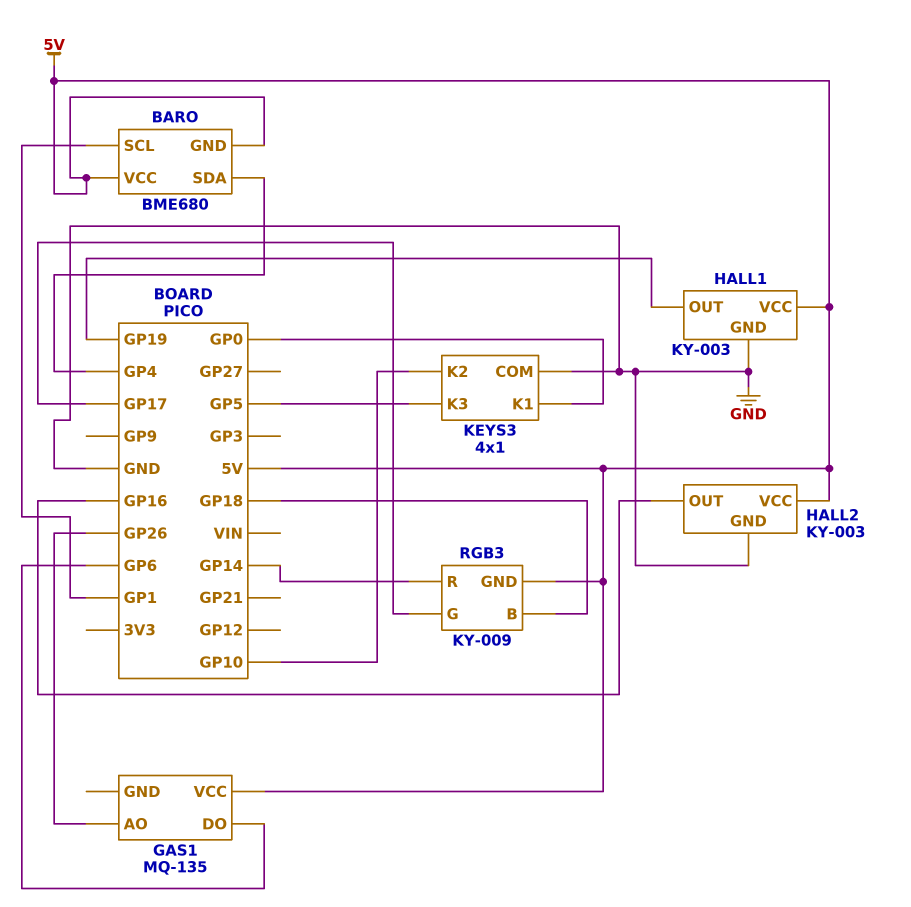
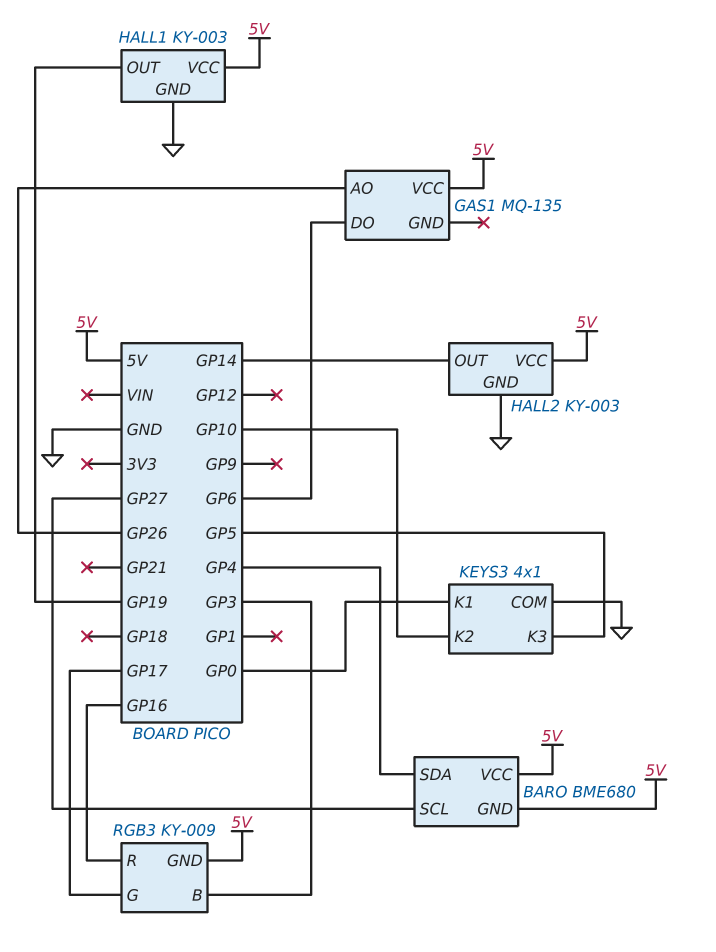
BARO pin SCL: GP1 -> GP27
HALL2 pin OUT: GP16 -> GP14
RGB3 pin B: GP18 -> GP3
RGB3 pin R: GP14 -> GP16

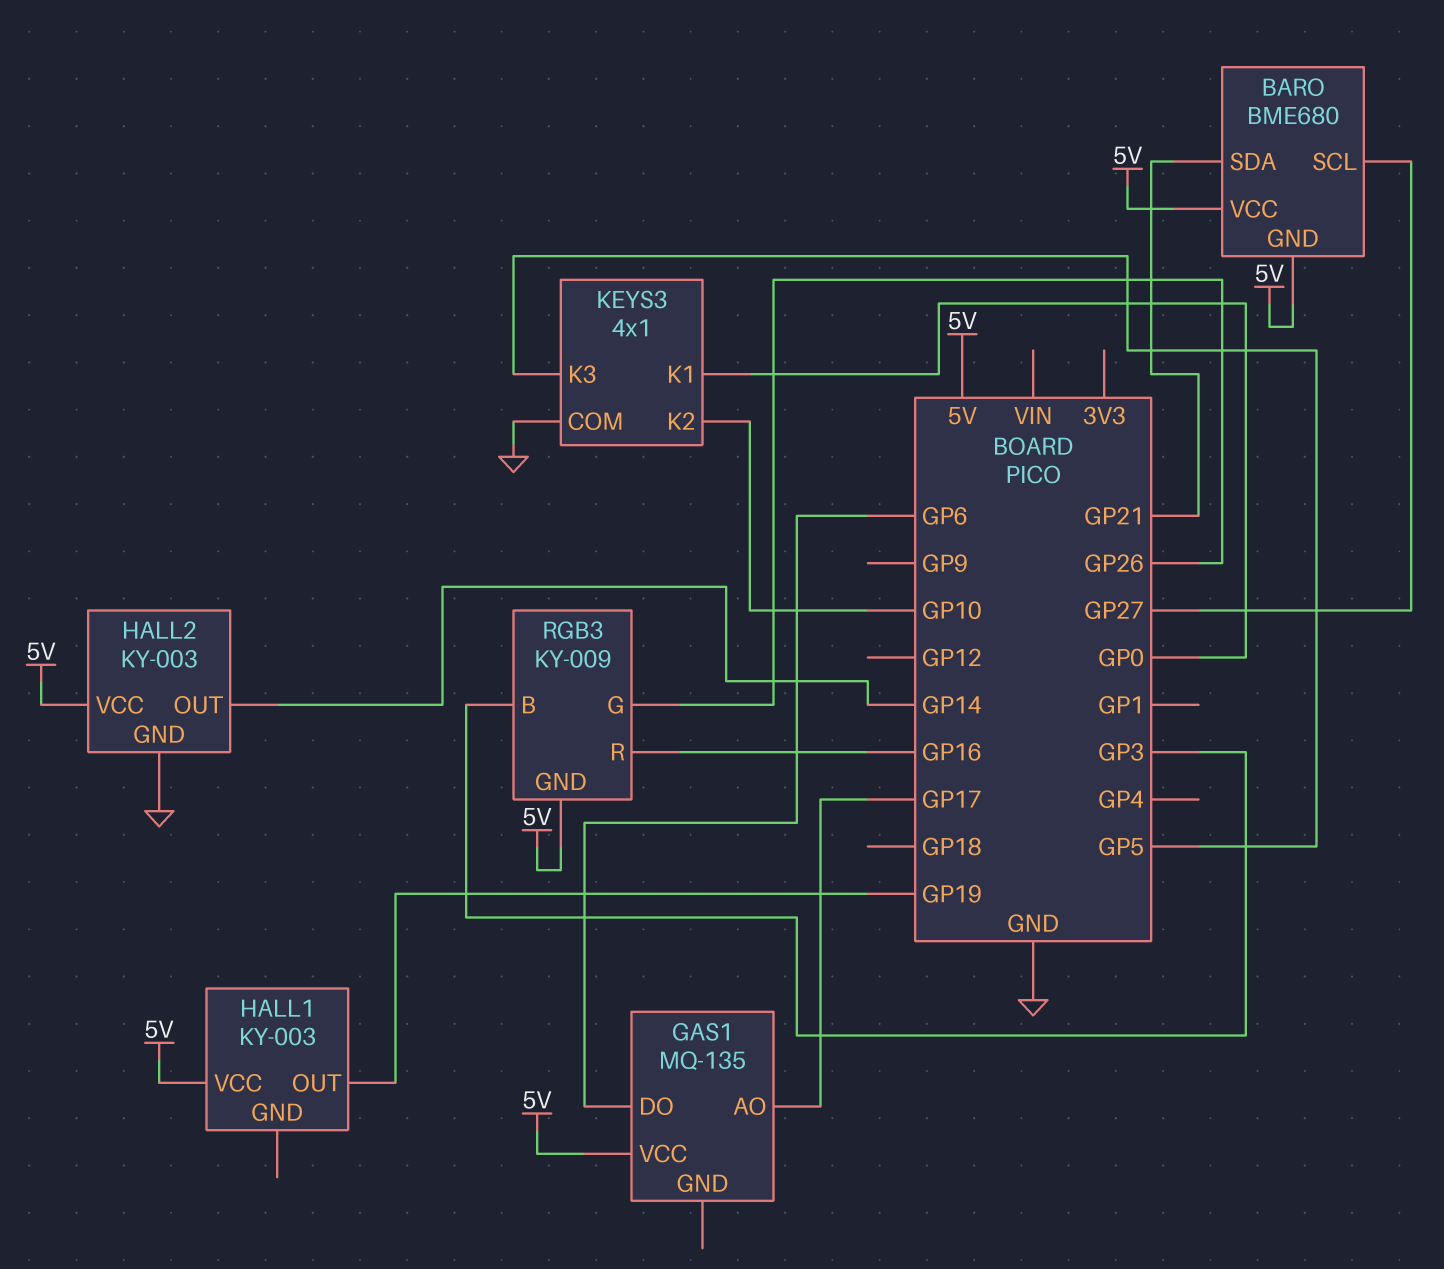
BARO pin SDA: GP4 -> GP21
GAS1 pin AO: GP26 -> GP17
HALL1 pin GND: GND -> none
RGB3 pin G: GP17 -> GP26

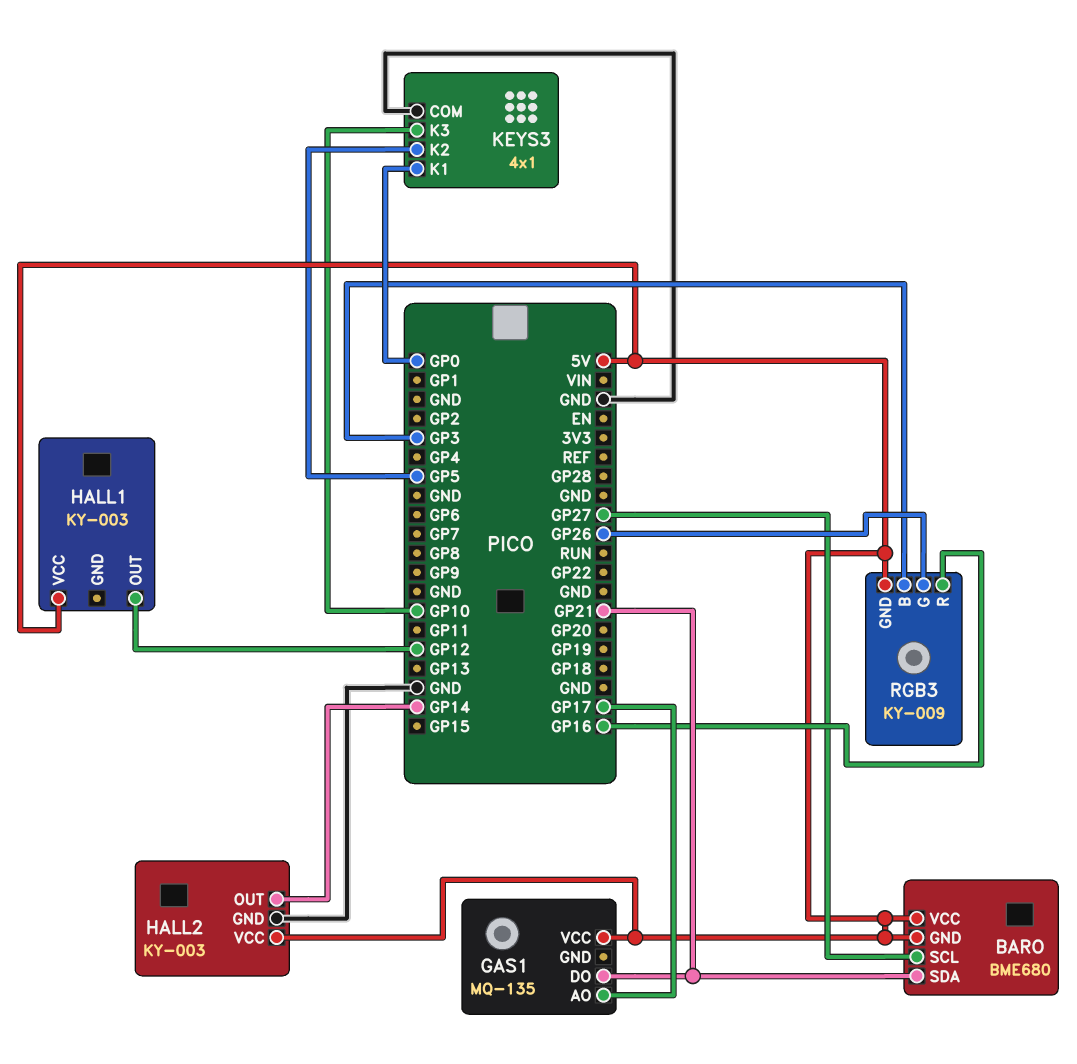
GAS1 pin DO: GP6 -> GP21
HALL1 pin OUT: GP19 -> GP12
KEYS3 pin K2: GP10 -> GP5
KEYS3 pin K3: GP5 -> GP10

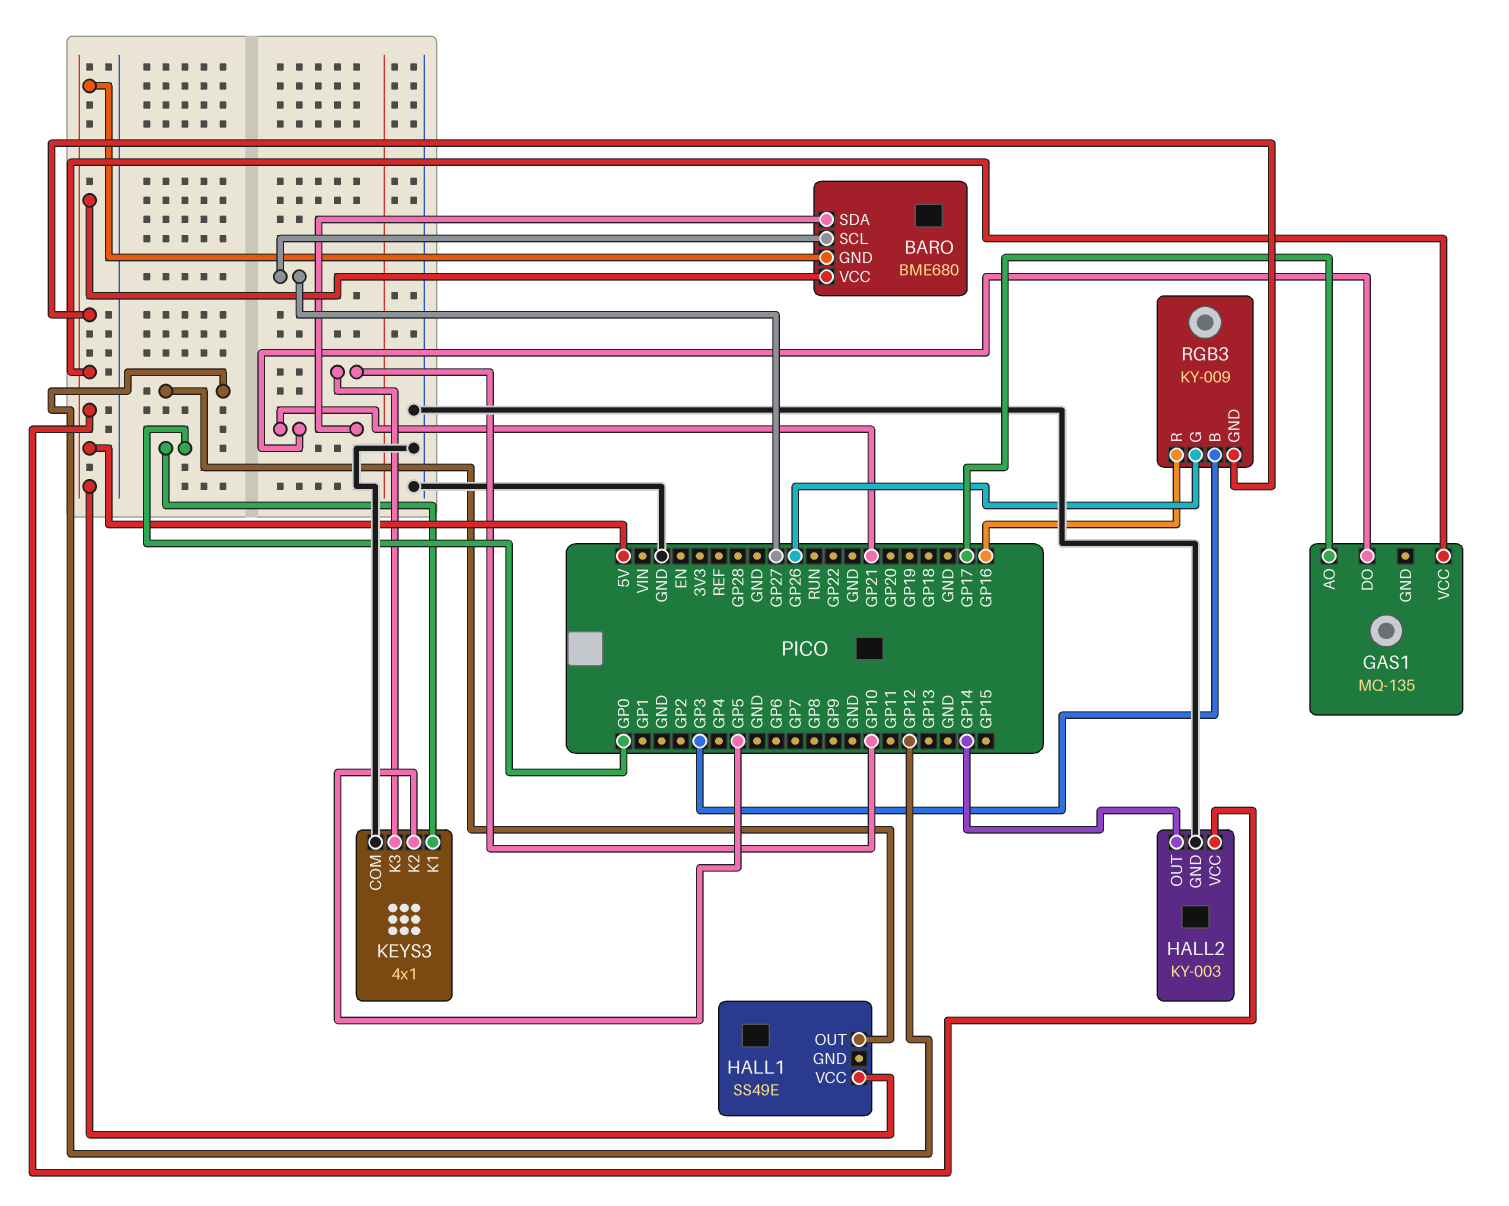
HALL1: KY-003 -> SS49E

